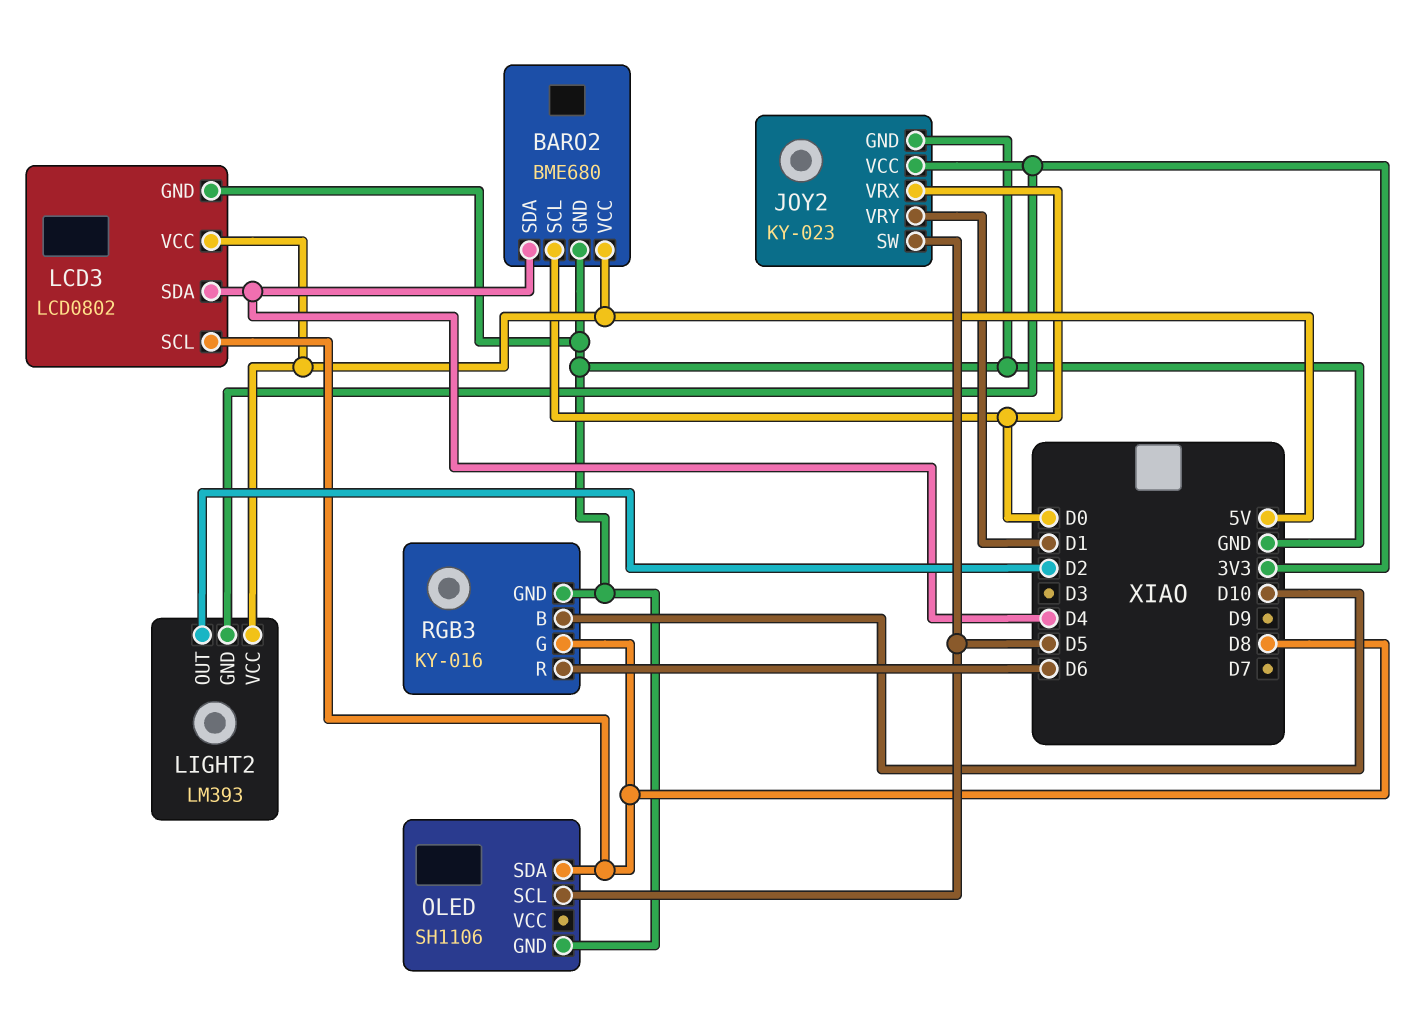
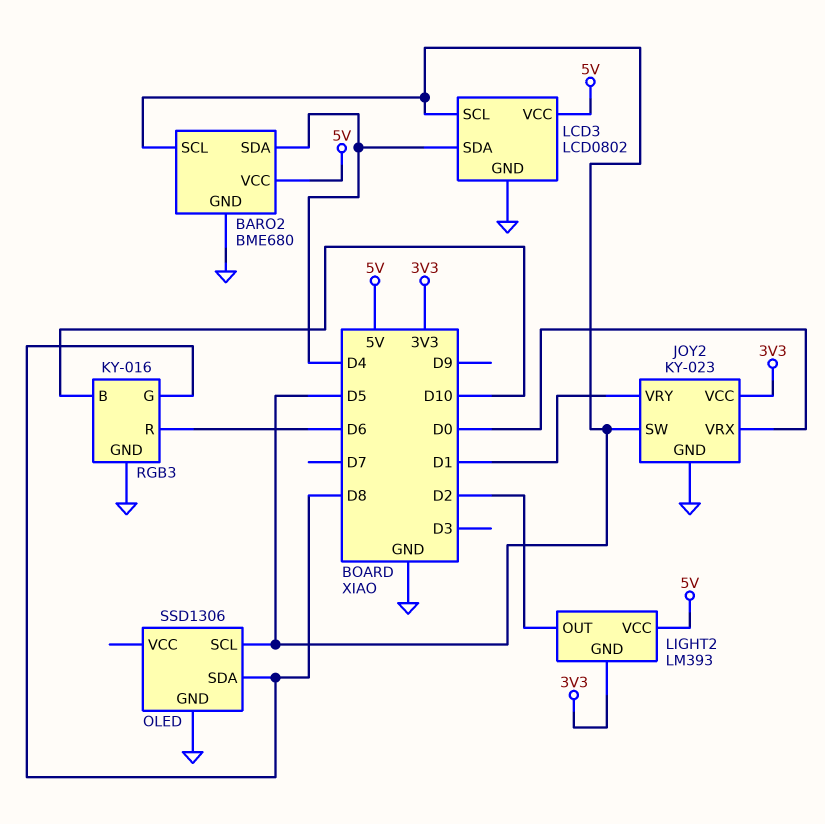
BARO2 pin SCL: D0 -> D5
LCD3 pin SCL: D8 -> D5
OLED: SH1106 -> SSD1306

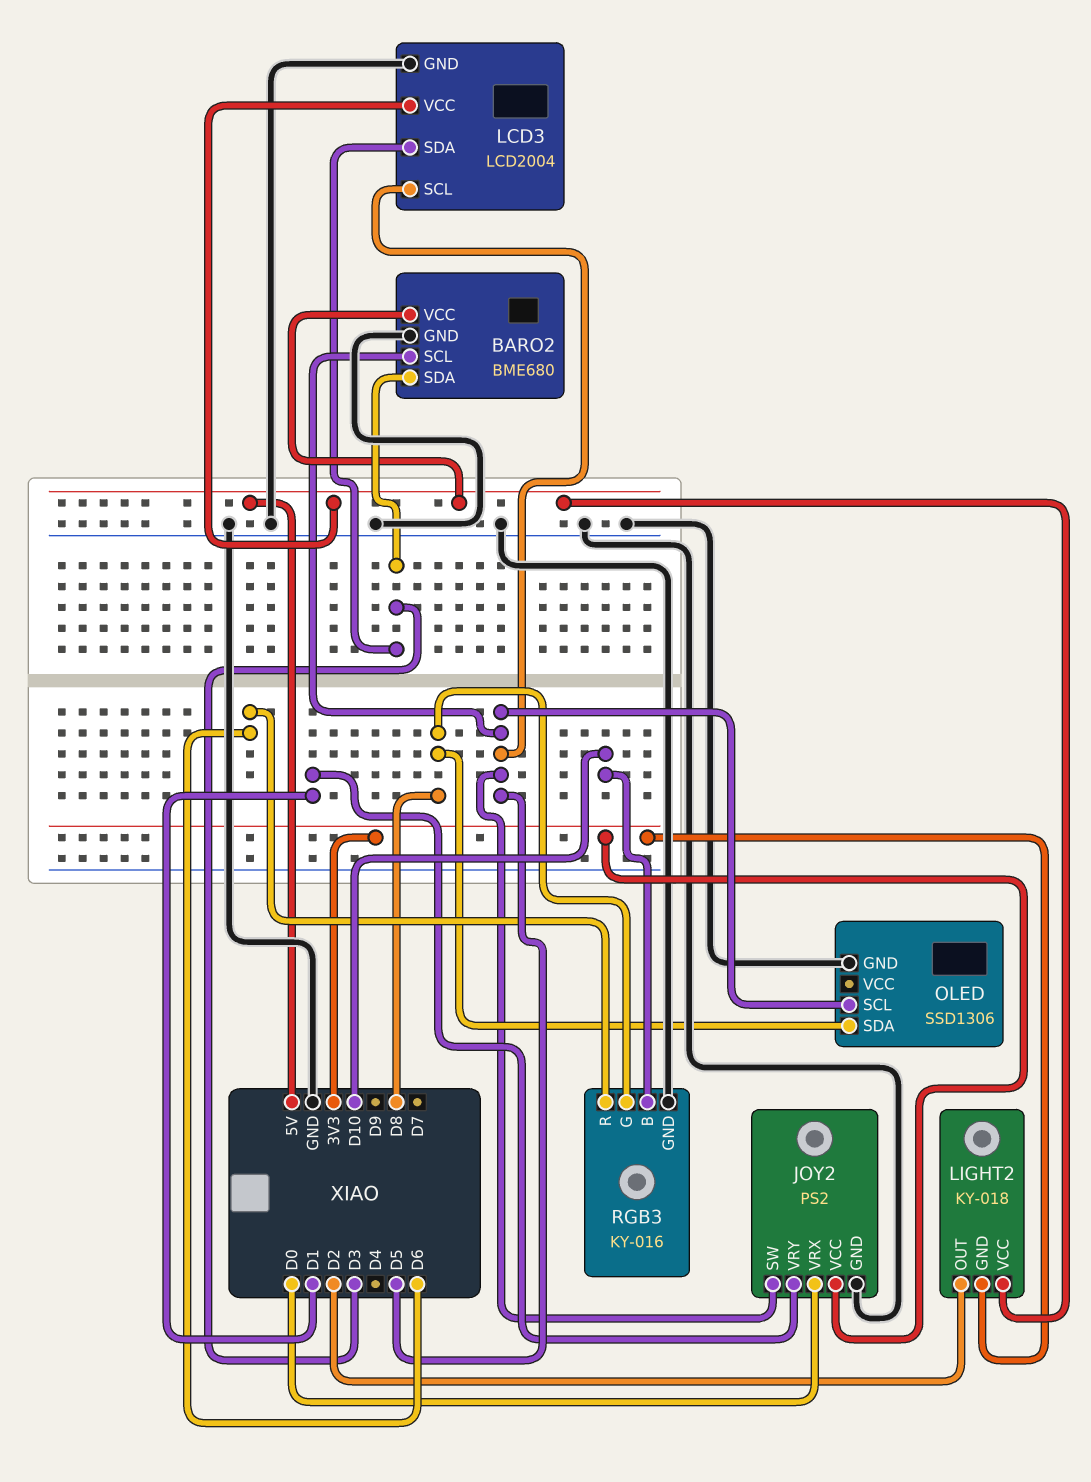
BARO2 pin SDA: D4 -> D3
JOY2: KY-023 -> PS2
LCD3: LCD0802 -> LCD2004
LCD3 pin SDA: D4 -> D3
LIGHT2: LM393 -> KY-018

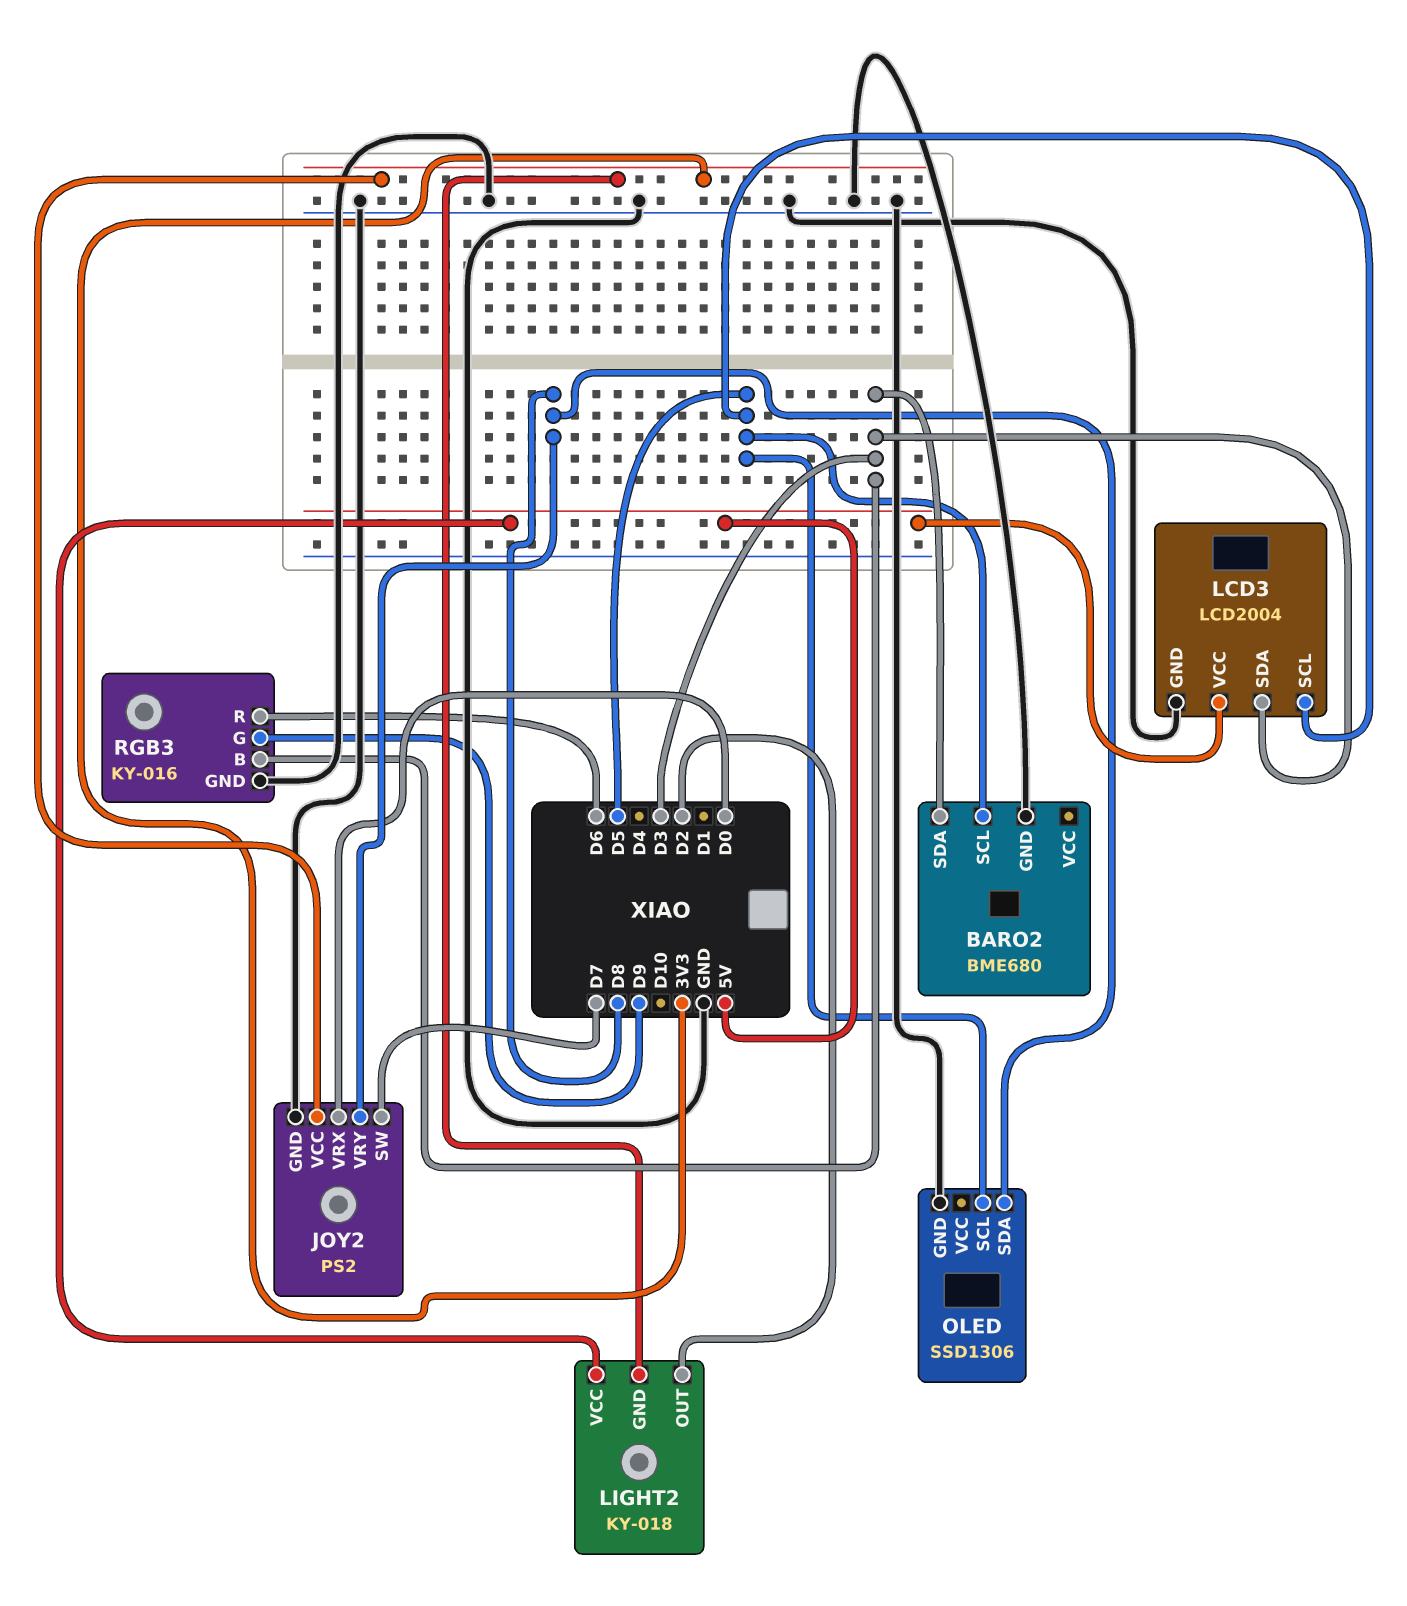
BARO2 pin VCC: 5V -> none
JOY2 pin SW: D5 -> D7
JOY2 pin VRY: D1 -> D8
RGB3 pin B: D10 -> D3
RGB3 pin G: D8 -> D9

